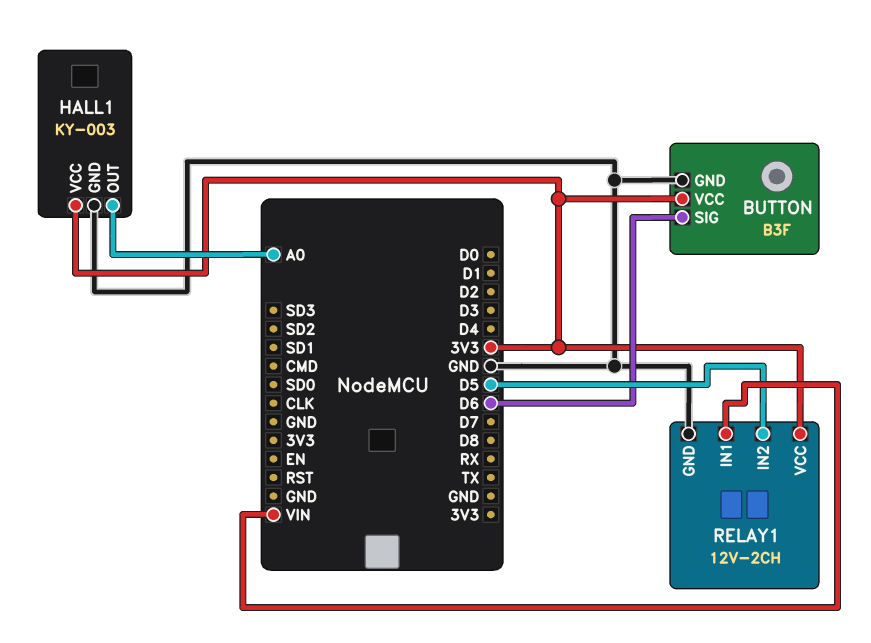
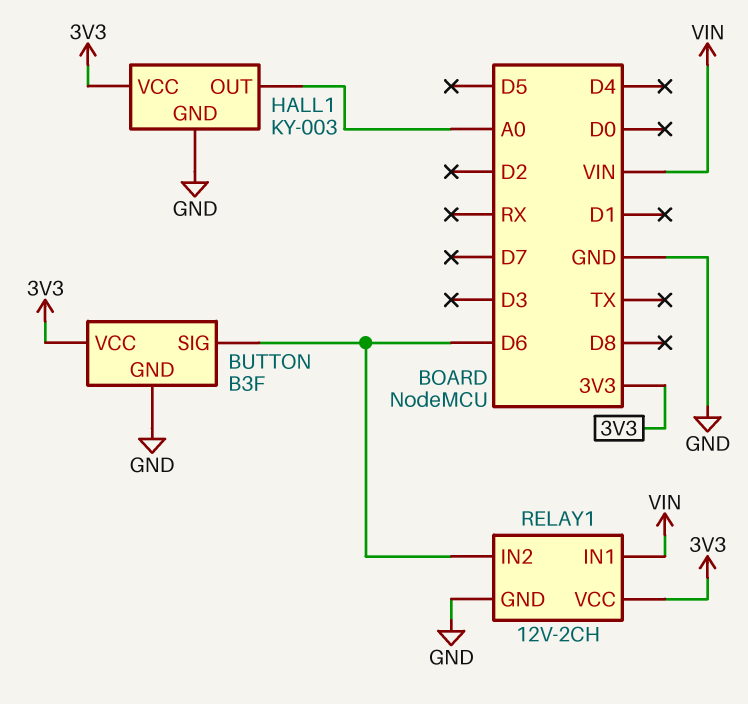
RELAY1 pin IN2: D5 -> D6

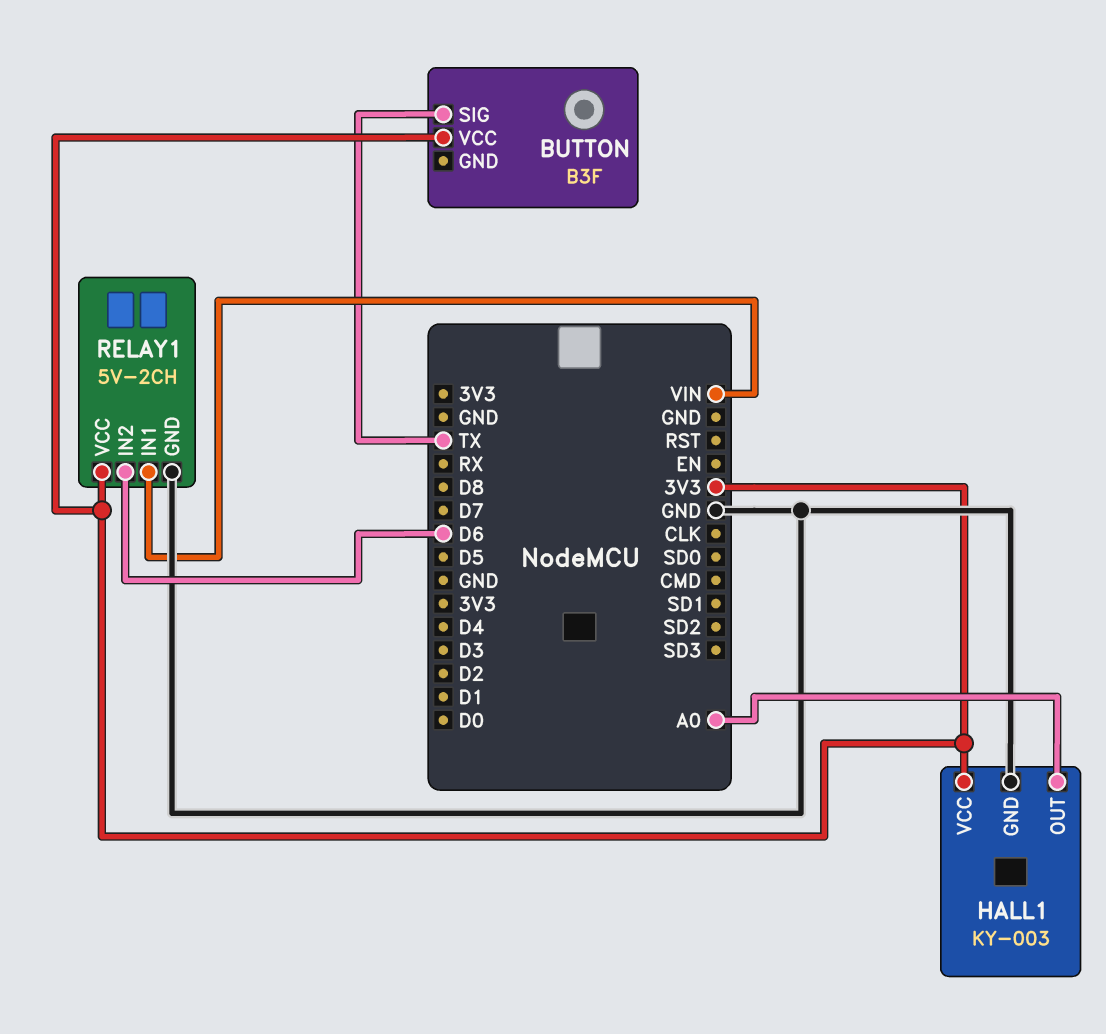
BUTTON pin GND: GND -> none
BUTTON pin SIG: D6 -> TX
RELAY1: 12V-2CH -> 5V-2CH

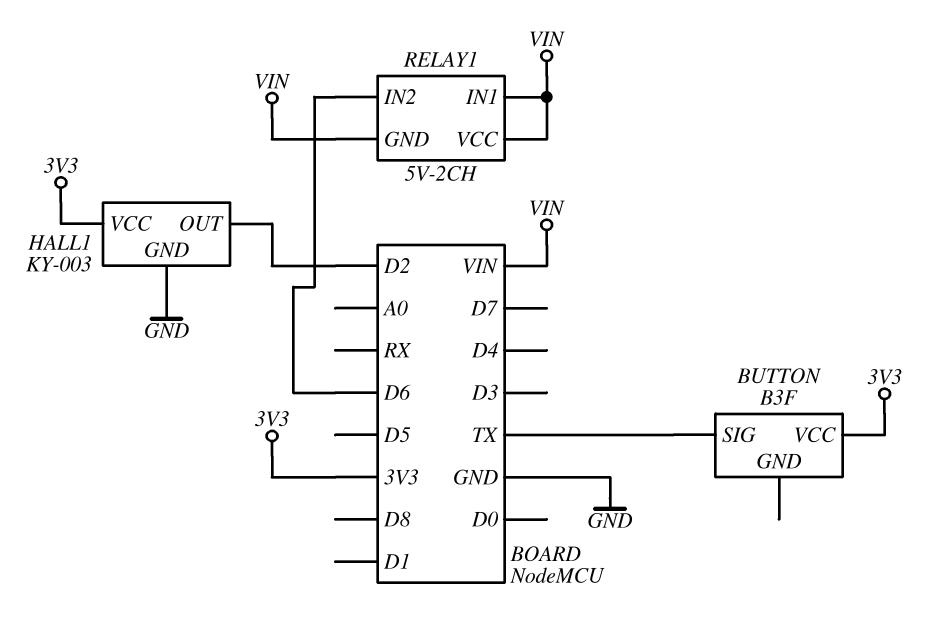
HALL1 pin OUT: A0 -> D2
RELAY1 pin GND: GND -> VIN
RELAY1 pin VCC: 3V3 -> VIN

